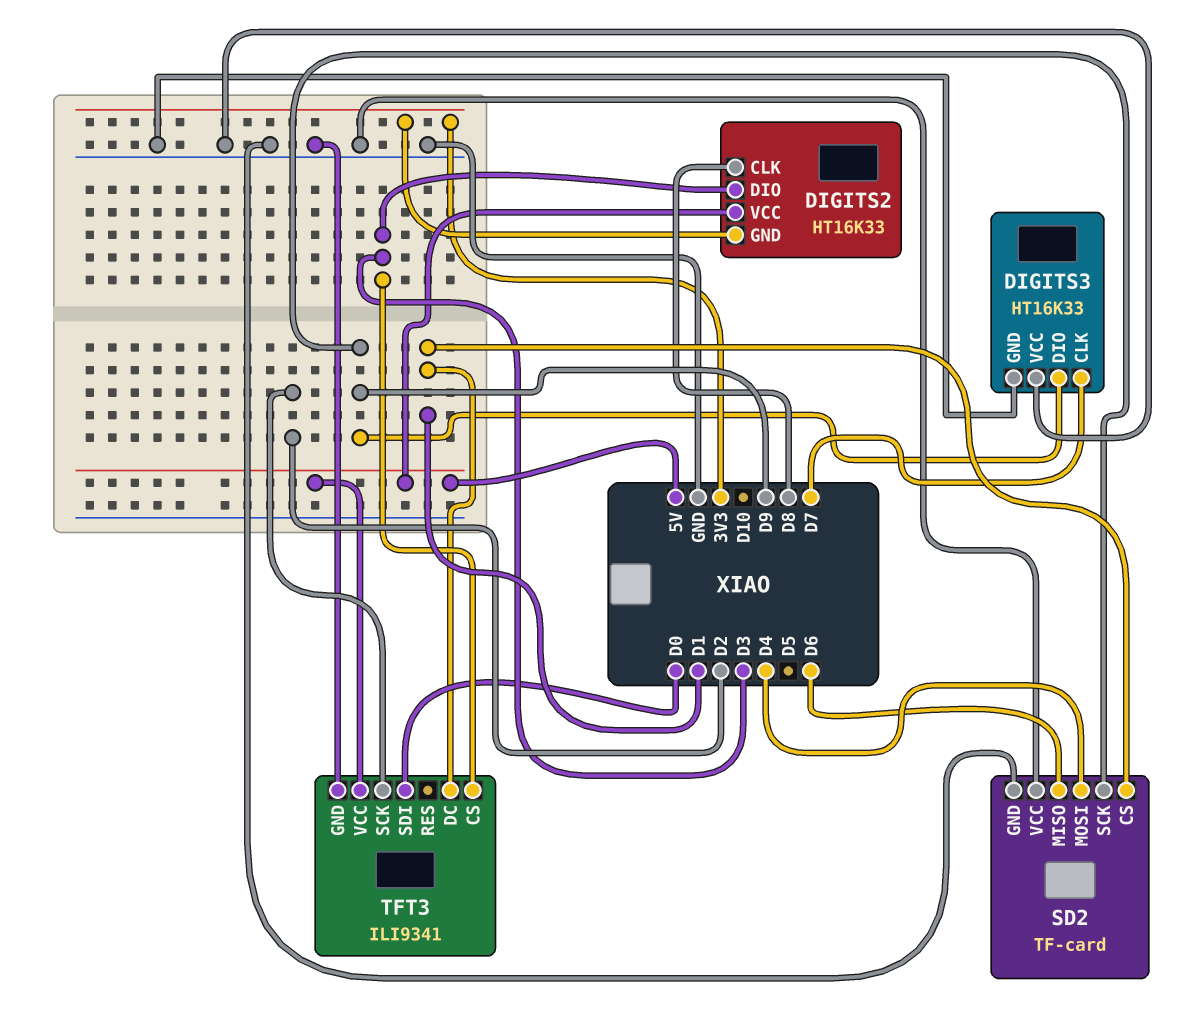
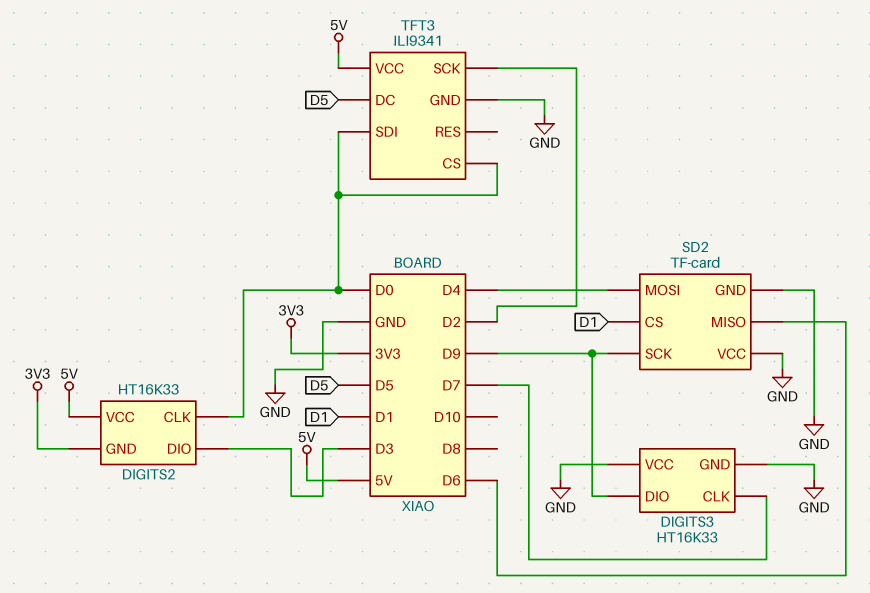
DIGITS2 pin CLK: D8 -> D0
TFT3 pin CS: D3 -> D0
TFT3 pin DC: D1 -> D5

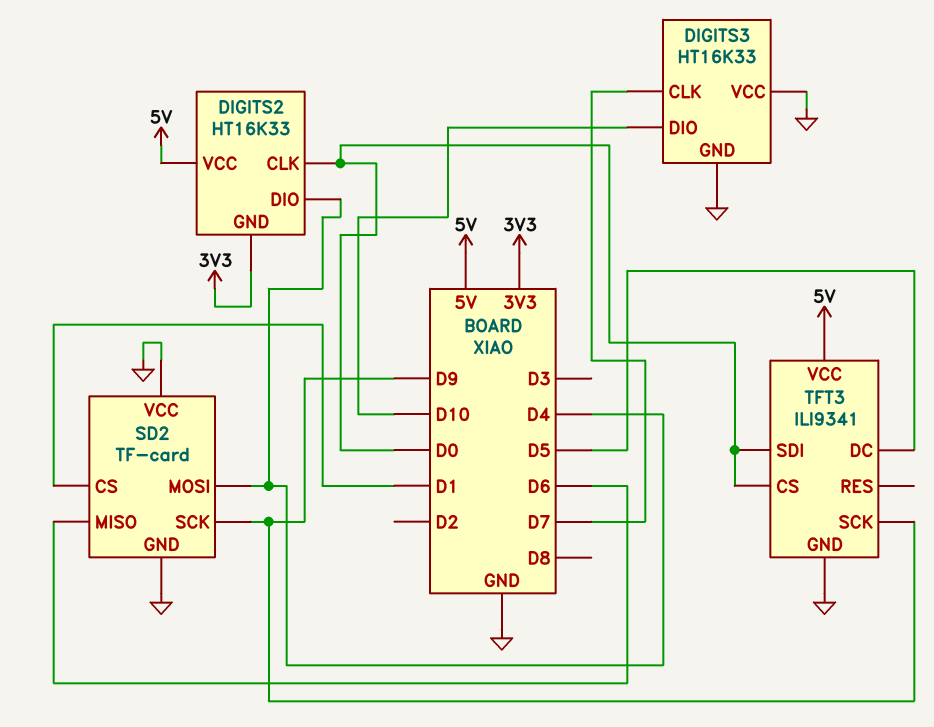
DIGITS2 pin DIO: D3 -> D4
DIGITS3 pin DIO: D9 -> D10
TFT3 pin SCK: D2 -> D9

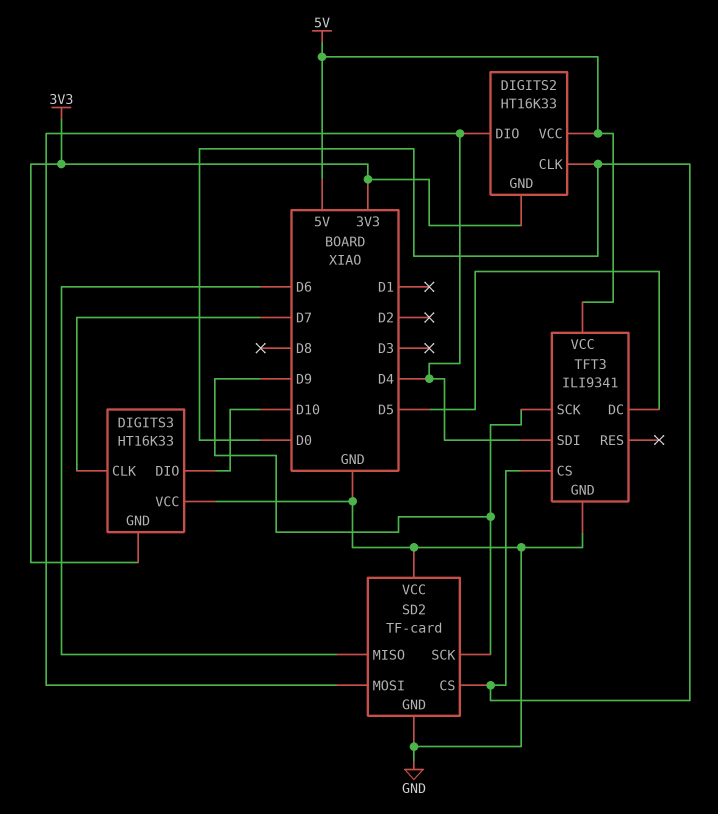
DIGITS3 pin GND: GND -> 3V3
SD2 pin CS: D1 -> D0
TFT3 pin SDI: D0 -> D4

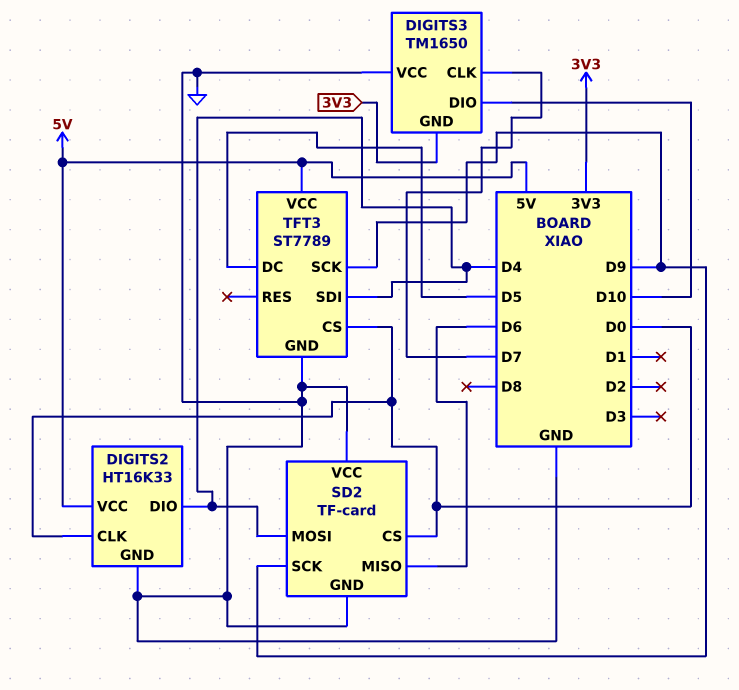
DIGITS2 pin GND: 3V3 -> GND
DIGITS3: HT16K33 -> TM1650
TFT3: ILI9341 -> ST7789

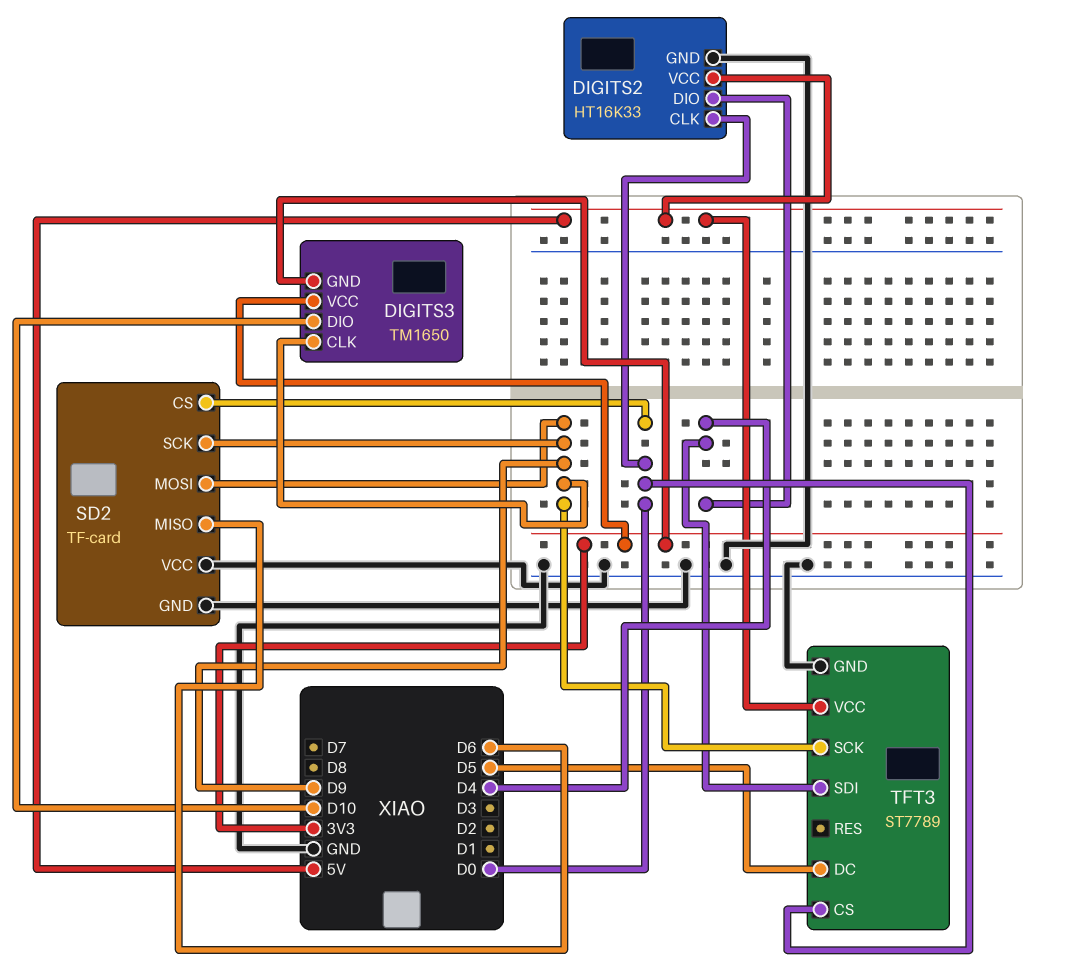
DIGITS3 pin CLK: D7 -> D9
DIGITS3 pin VCC: GND -> 3V3
SD2 pin MOSI: D4 -> D9

